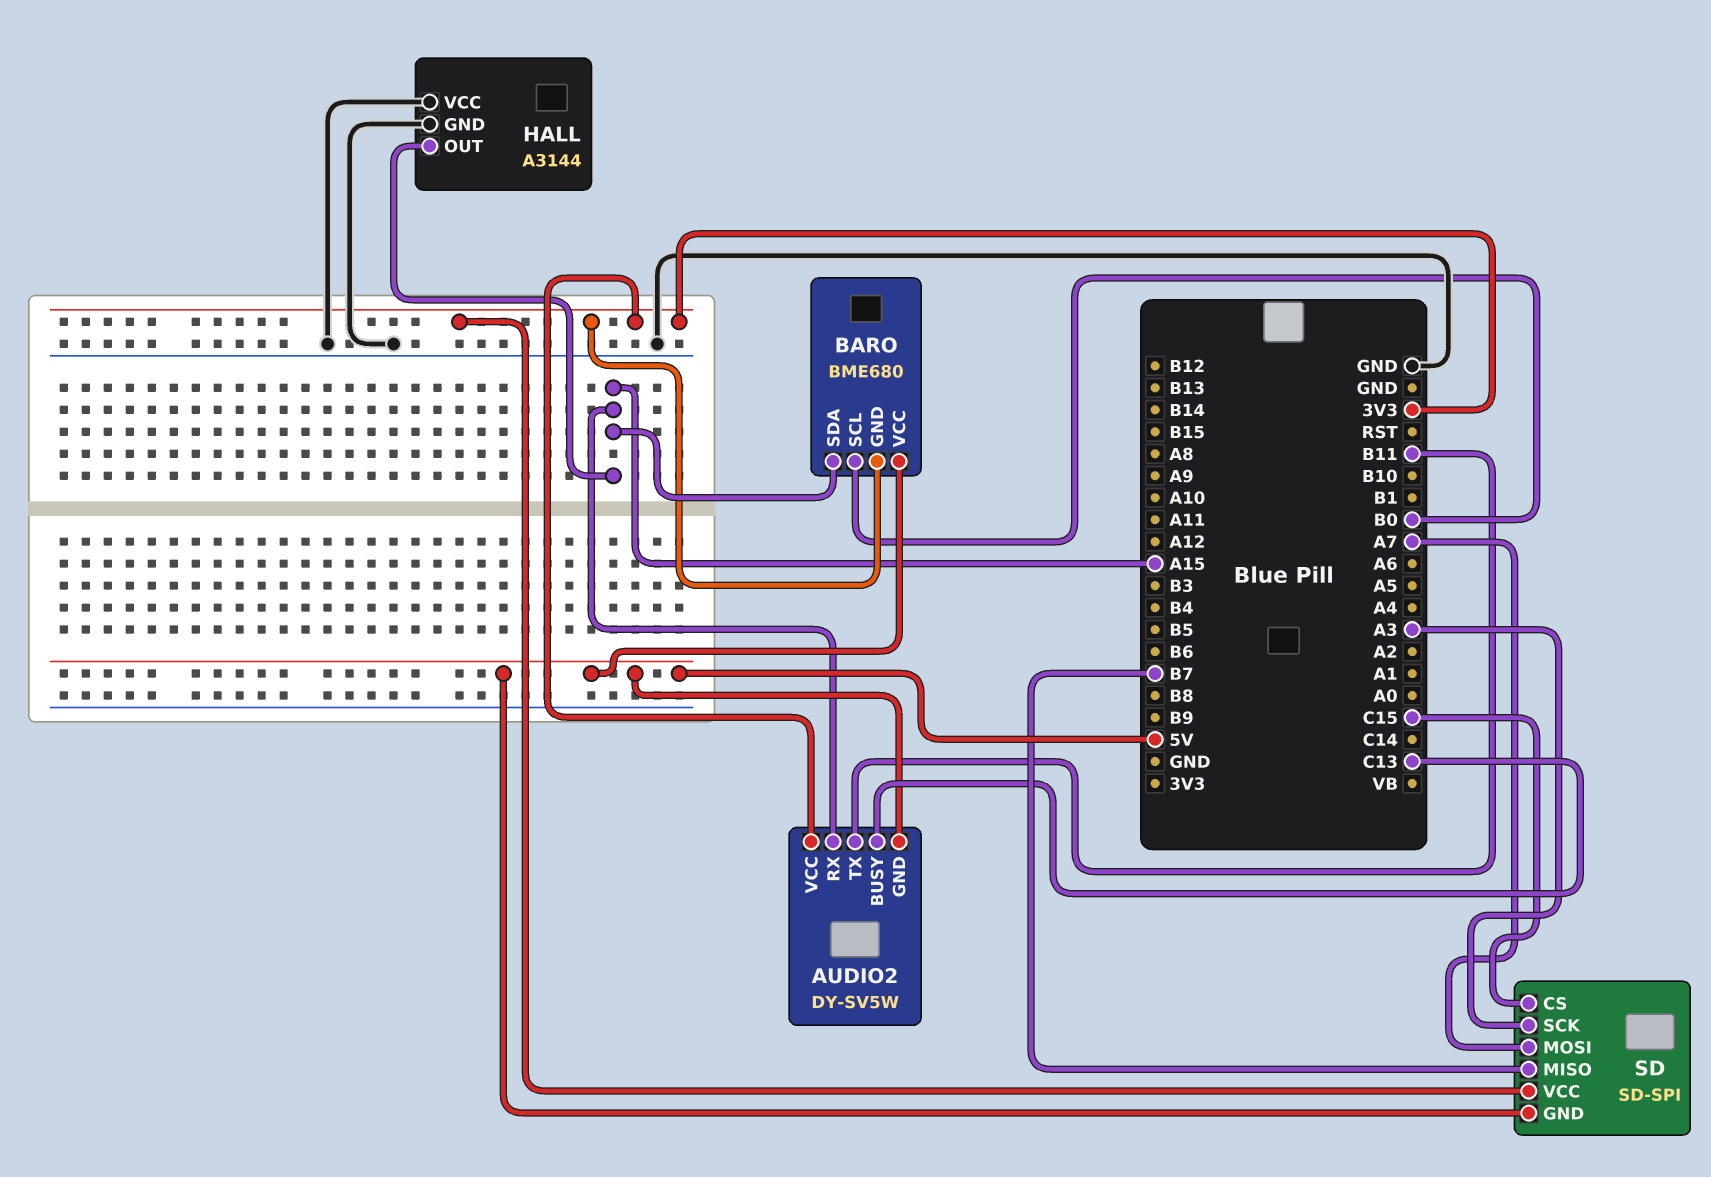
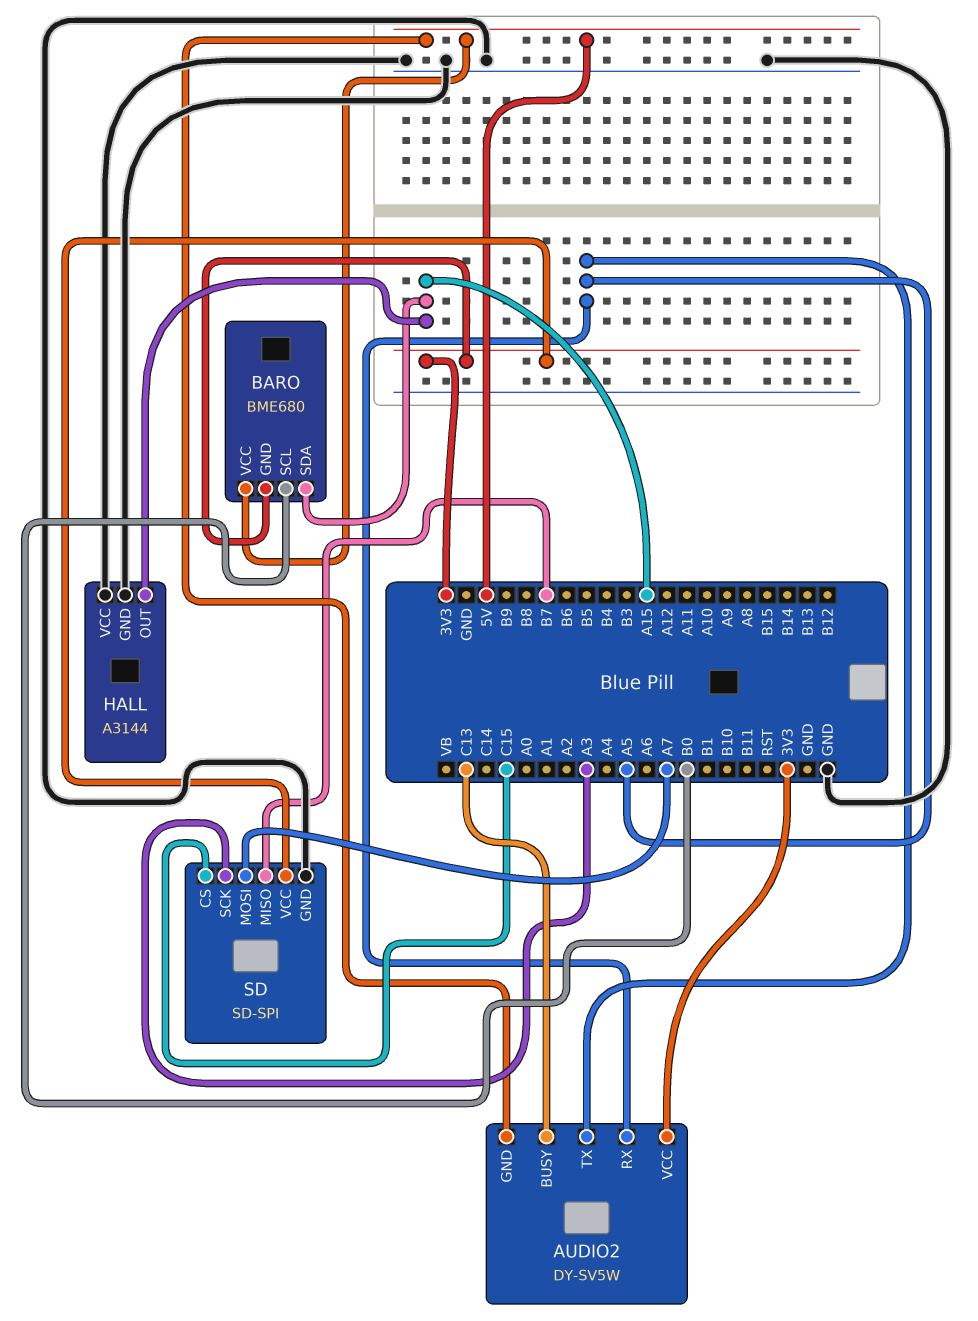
AUDIO2 pin RX: A15 -> A5
AUDIO2 pin TX: B11 -> A5
SD pin GND: 5V -> GND

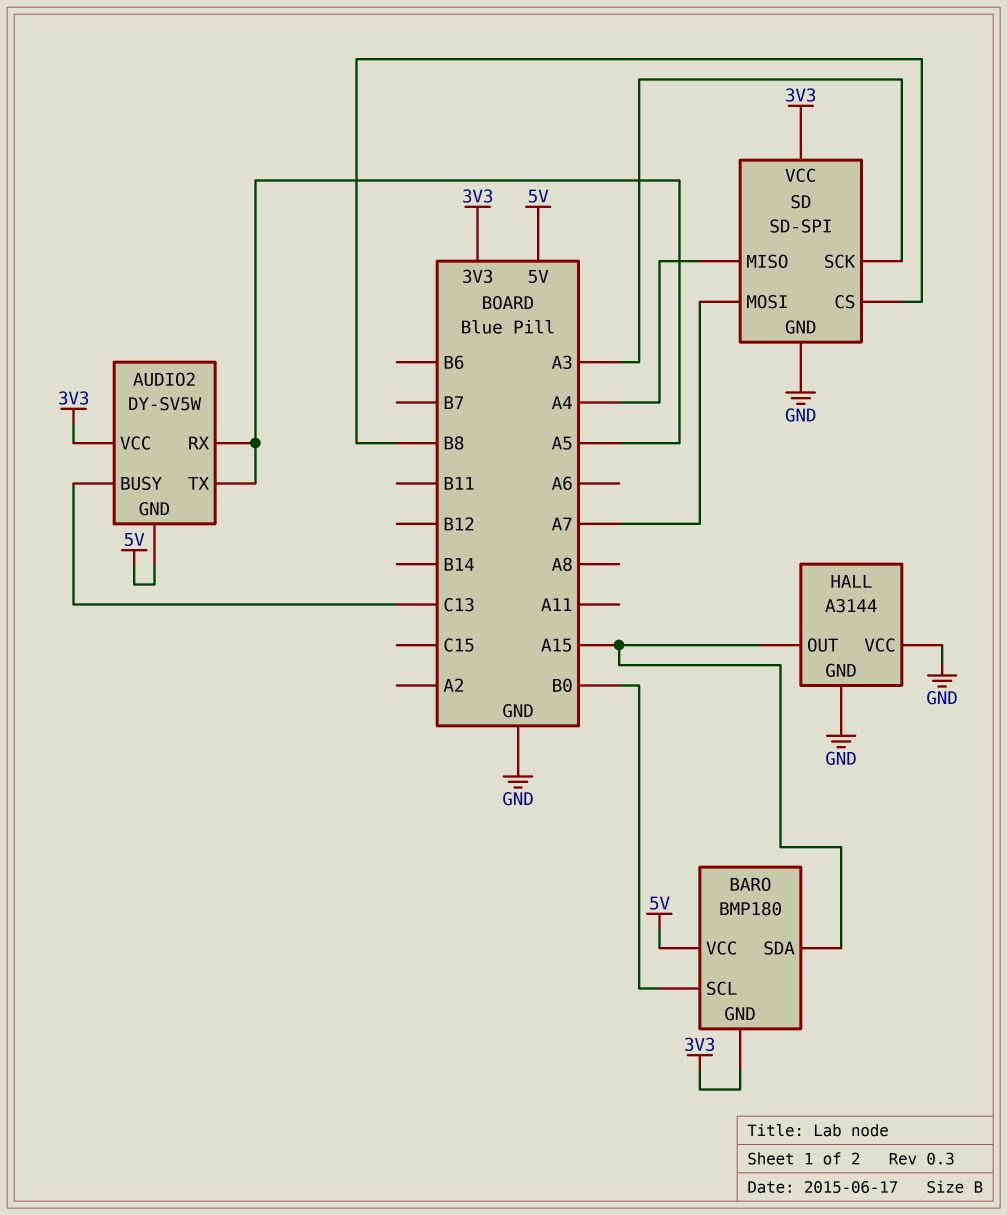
BARO: BME680 -> BMP180
SD pin CS: C15 -> B8
SD pin MISO: B7 -> A4

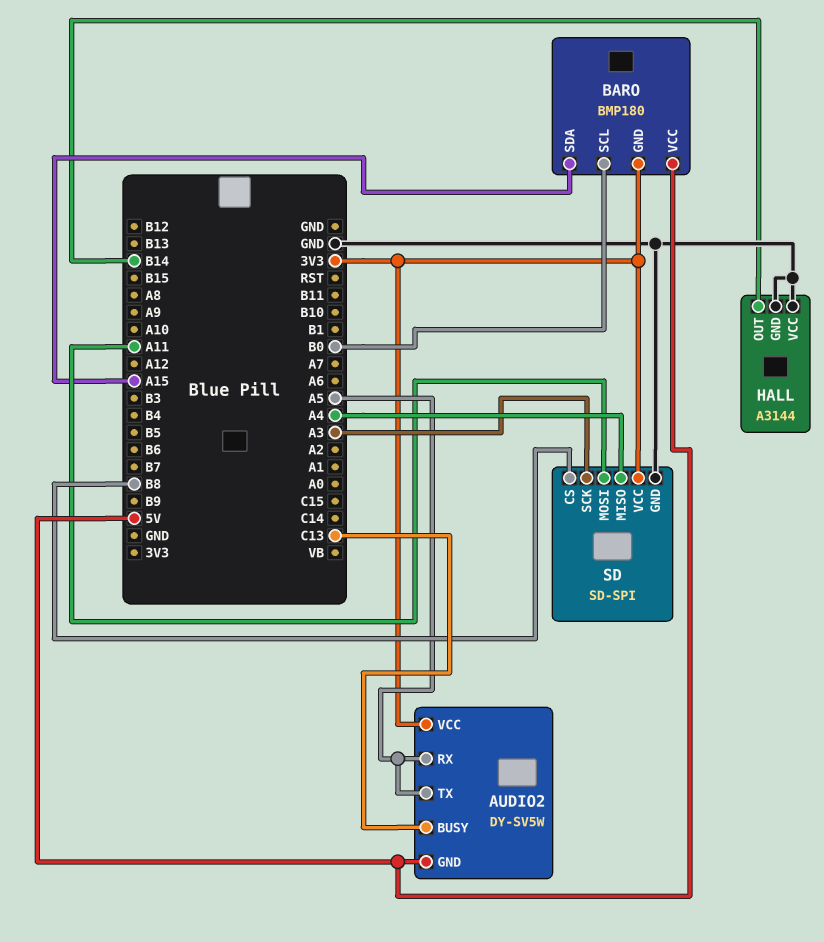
HALL pin OUT: A15 -> B14
SD pin MOSI: A7 -> A11

